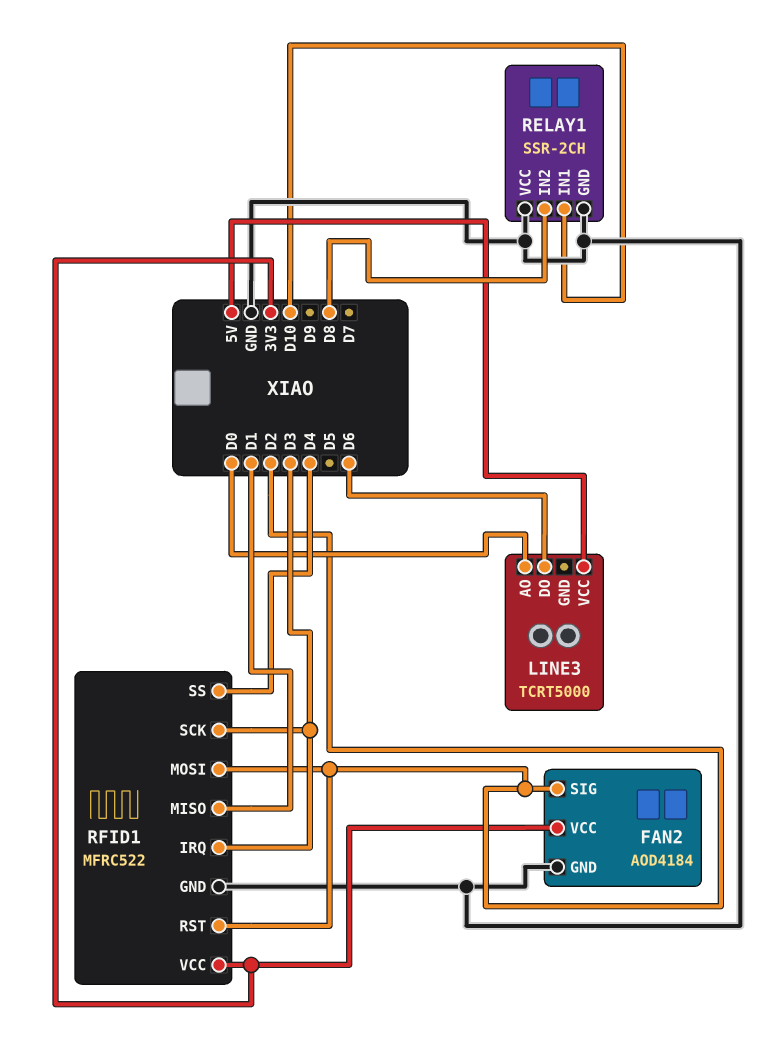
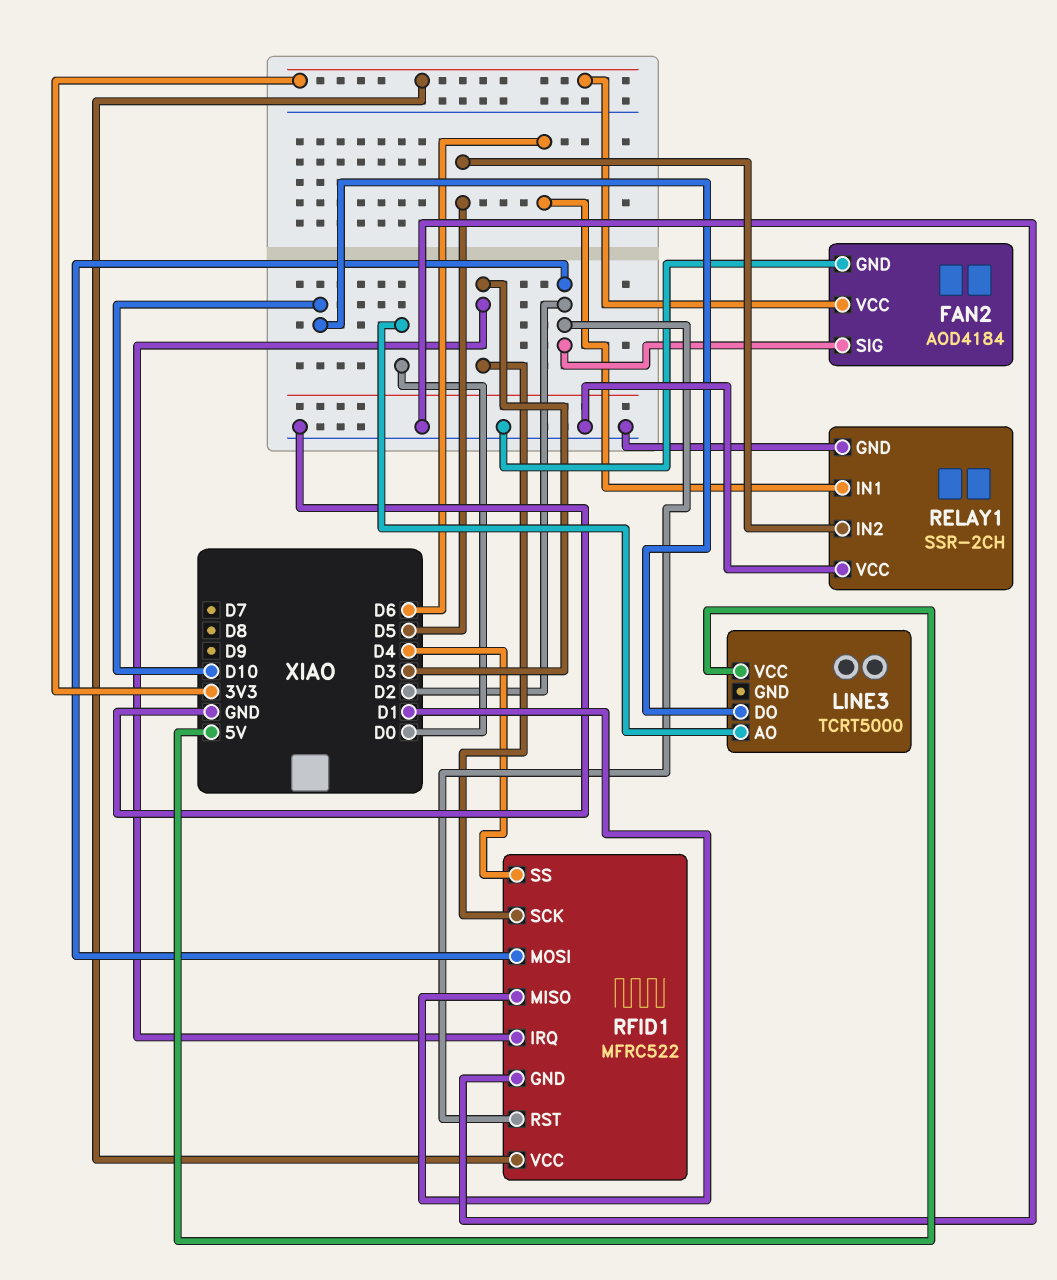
LINE3 pin DO: D6 -> D10
RELAY1 pin IN1: D10 -> D6
RELAY1 pin IN2: D8 -> D5

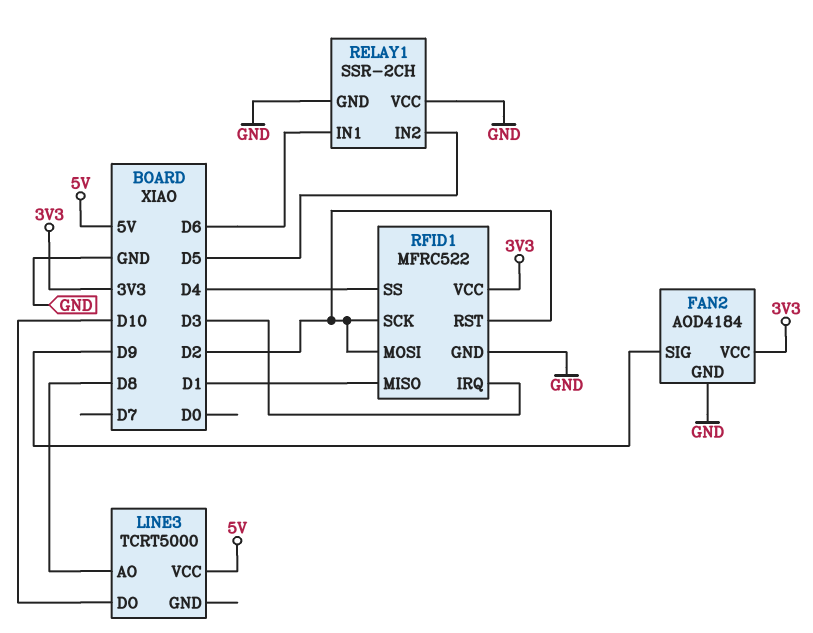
FAN2 pin SIG: D2 -> D9
LINE3 pin AO: D0 -> D8
RFID1 pin SCK: D3 -> D2

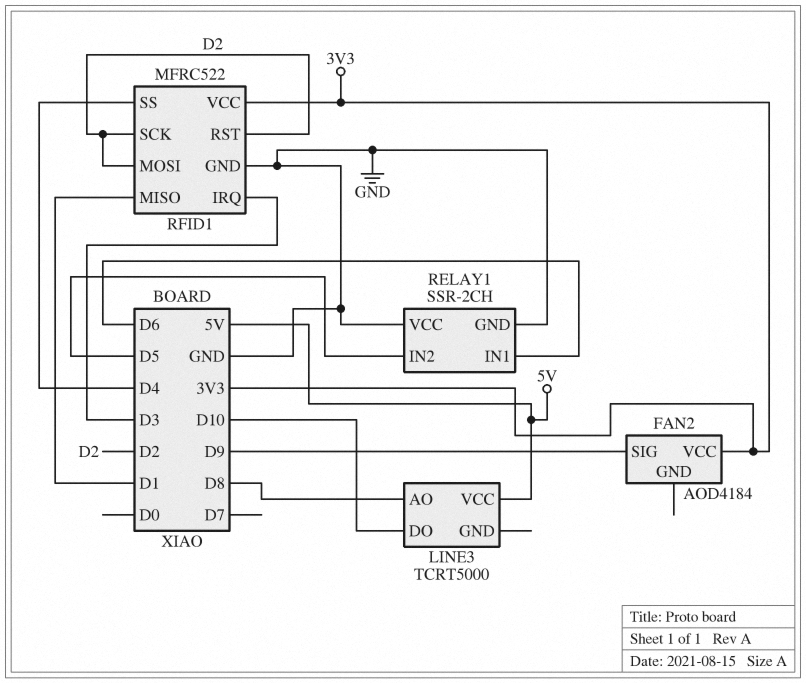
FAN2 pin GND: GND -> none

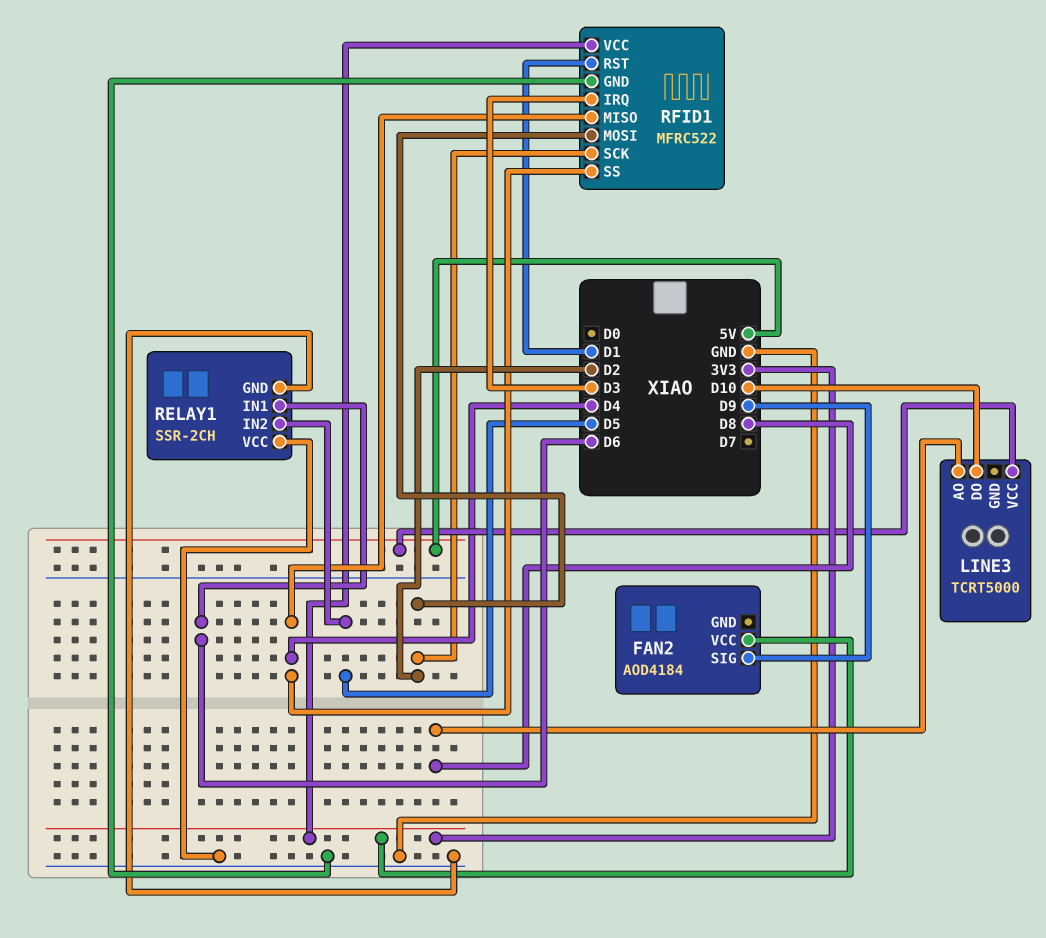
RFID1 pin MISO: D1 -> D4
RFID1 pin RST: D2 -> D1

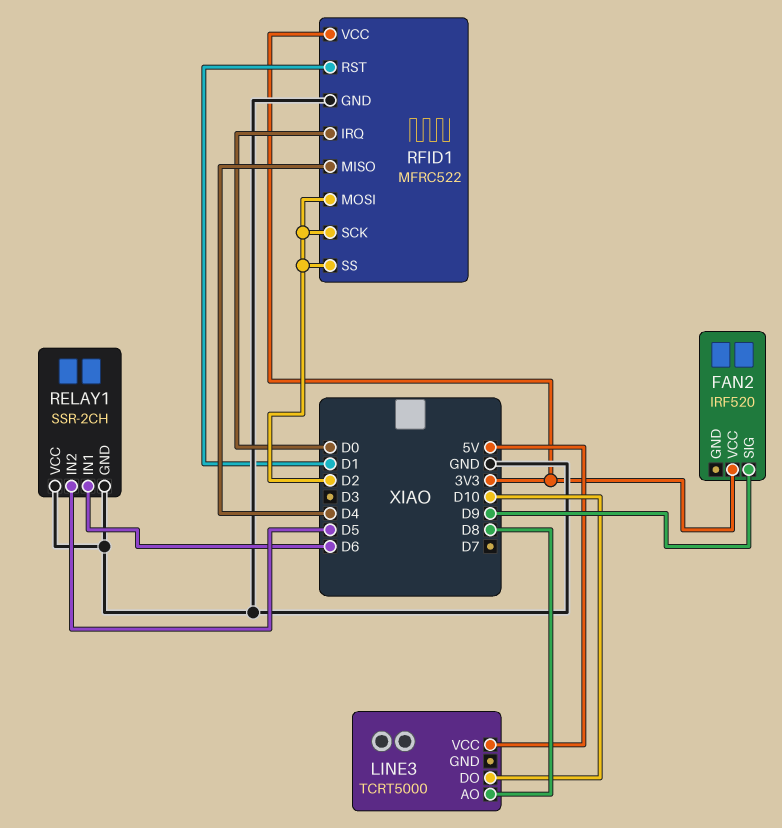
FAN2: AOD4184 -> IRF520
RFID1 pin IRQ: D3 -> D0
RFID1 pin SS: D4 -> D2

